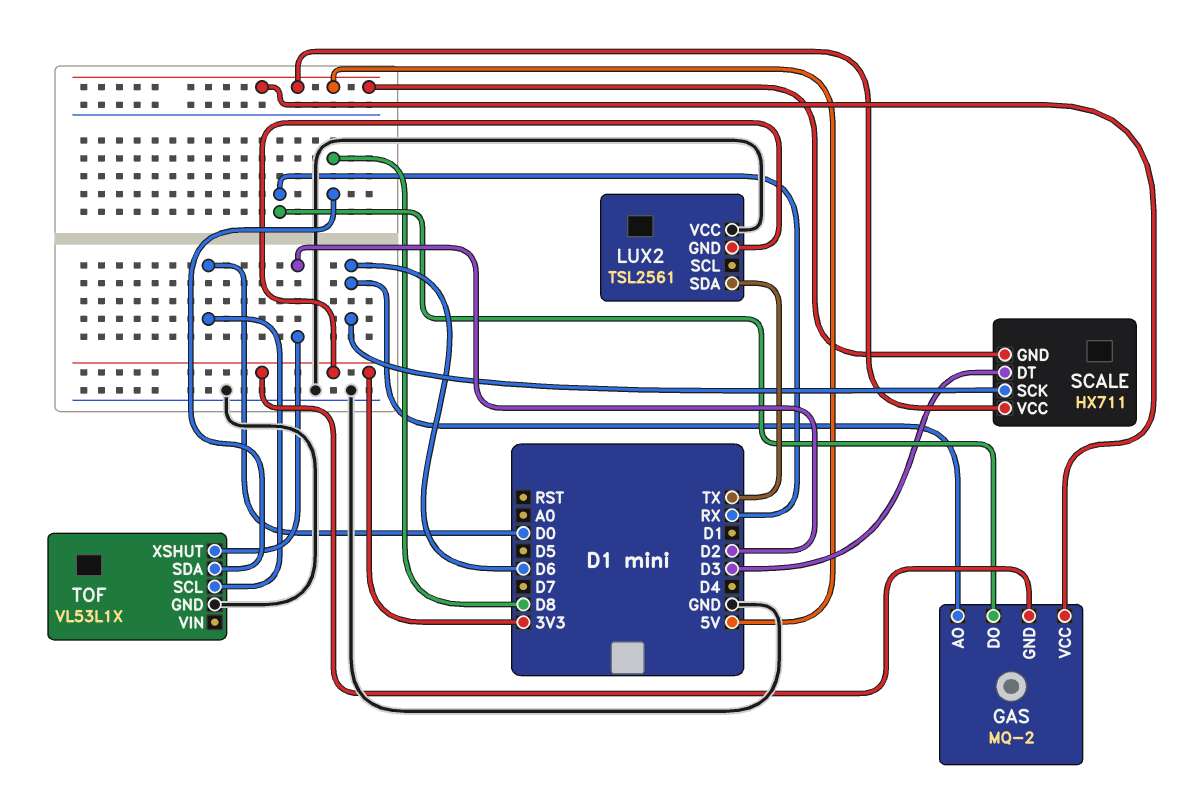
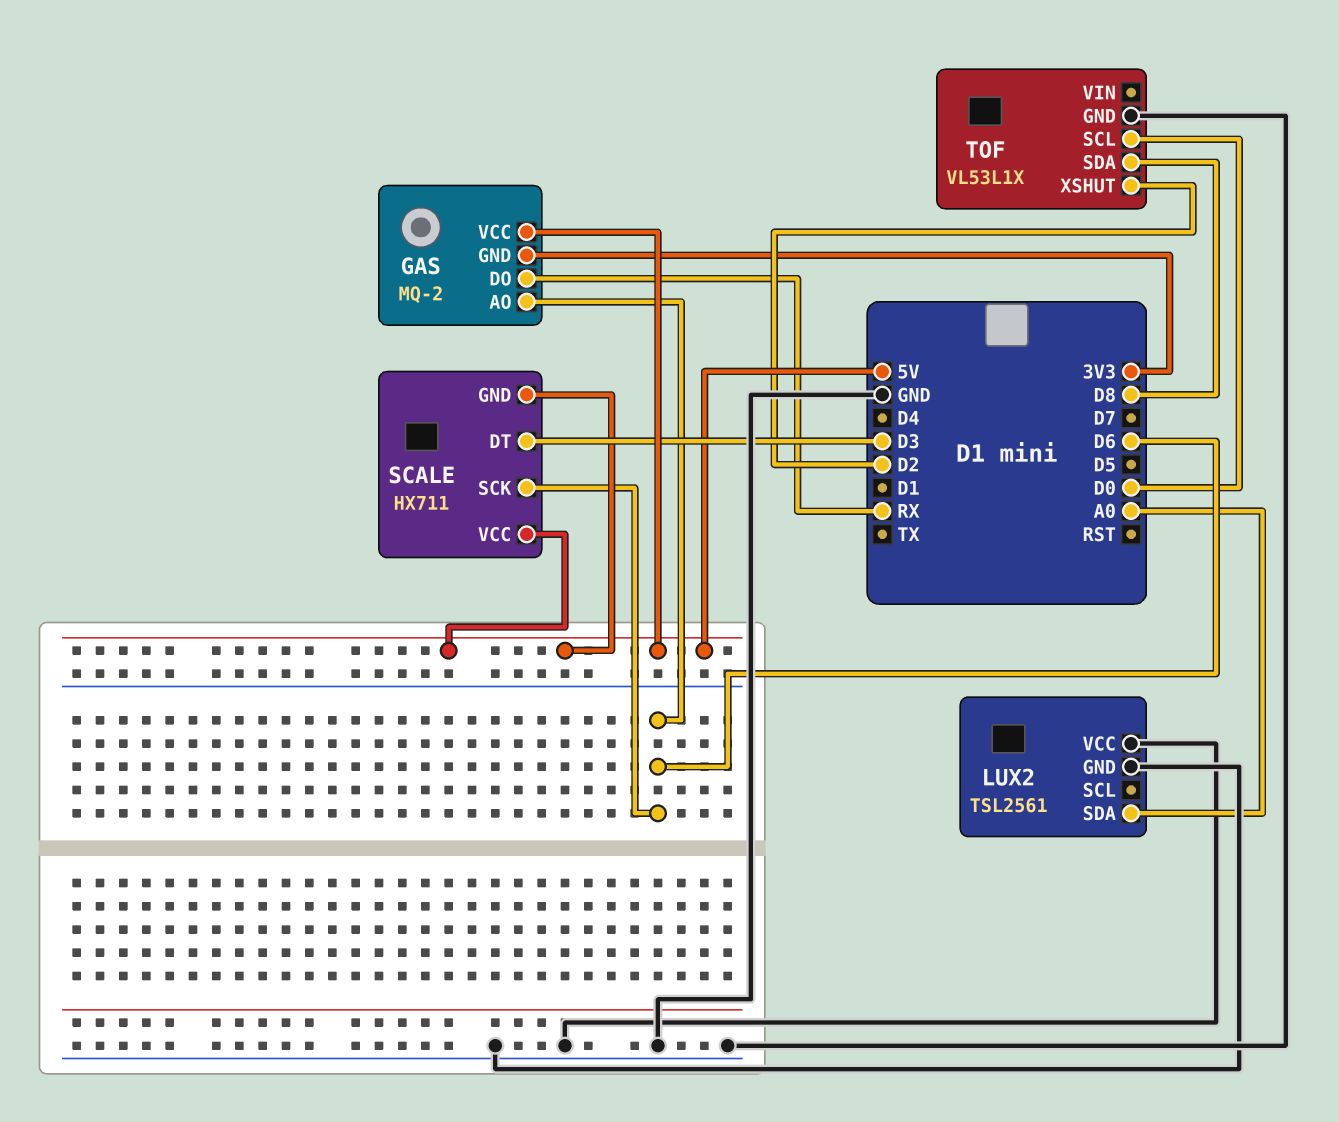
LUX2 pin GND: 3V3 -> GND
LUX2 pin SDA: TX -> A0

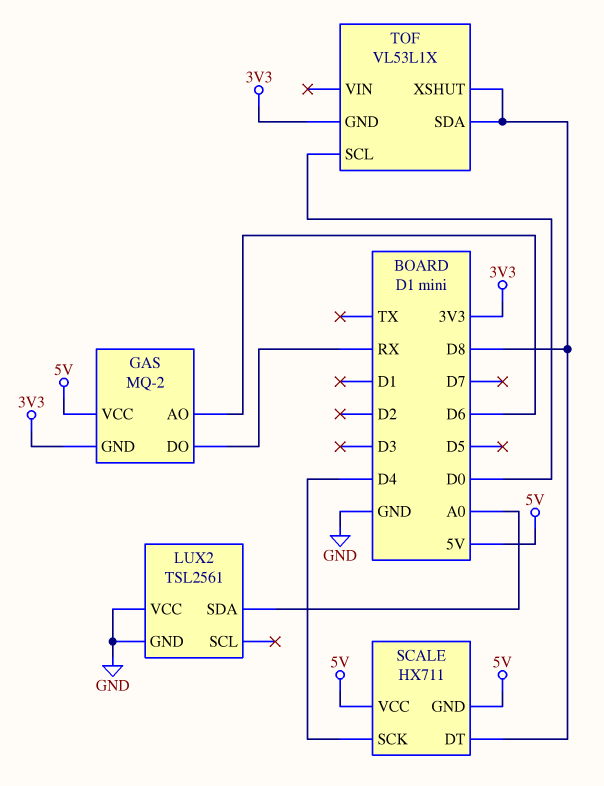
SCALE pin DT: D3 -> D8
SCALE pin SCK: D6 -> D4
TOF pin GND: GND -> 3V3
TOF pin XSHUT: D2 -> D8

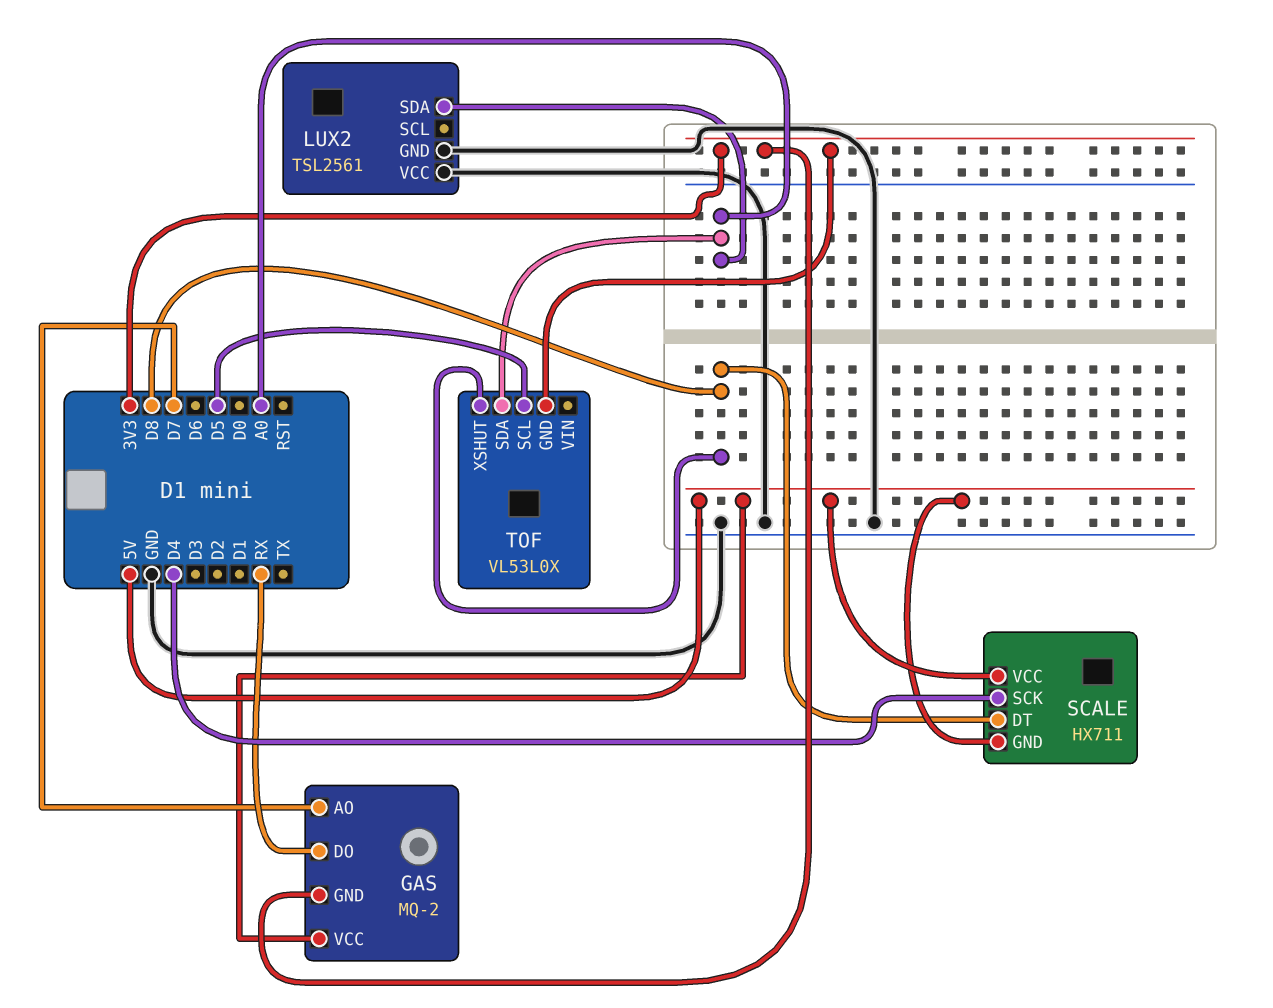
GAS pin AO: D6 -> D7
TOF: VL53L1X -> VL53L0X
TOF pin SCL: D0 -> D5
TOF pin SDA: D8 -> A0

